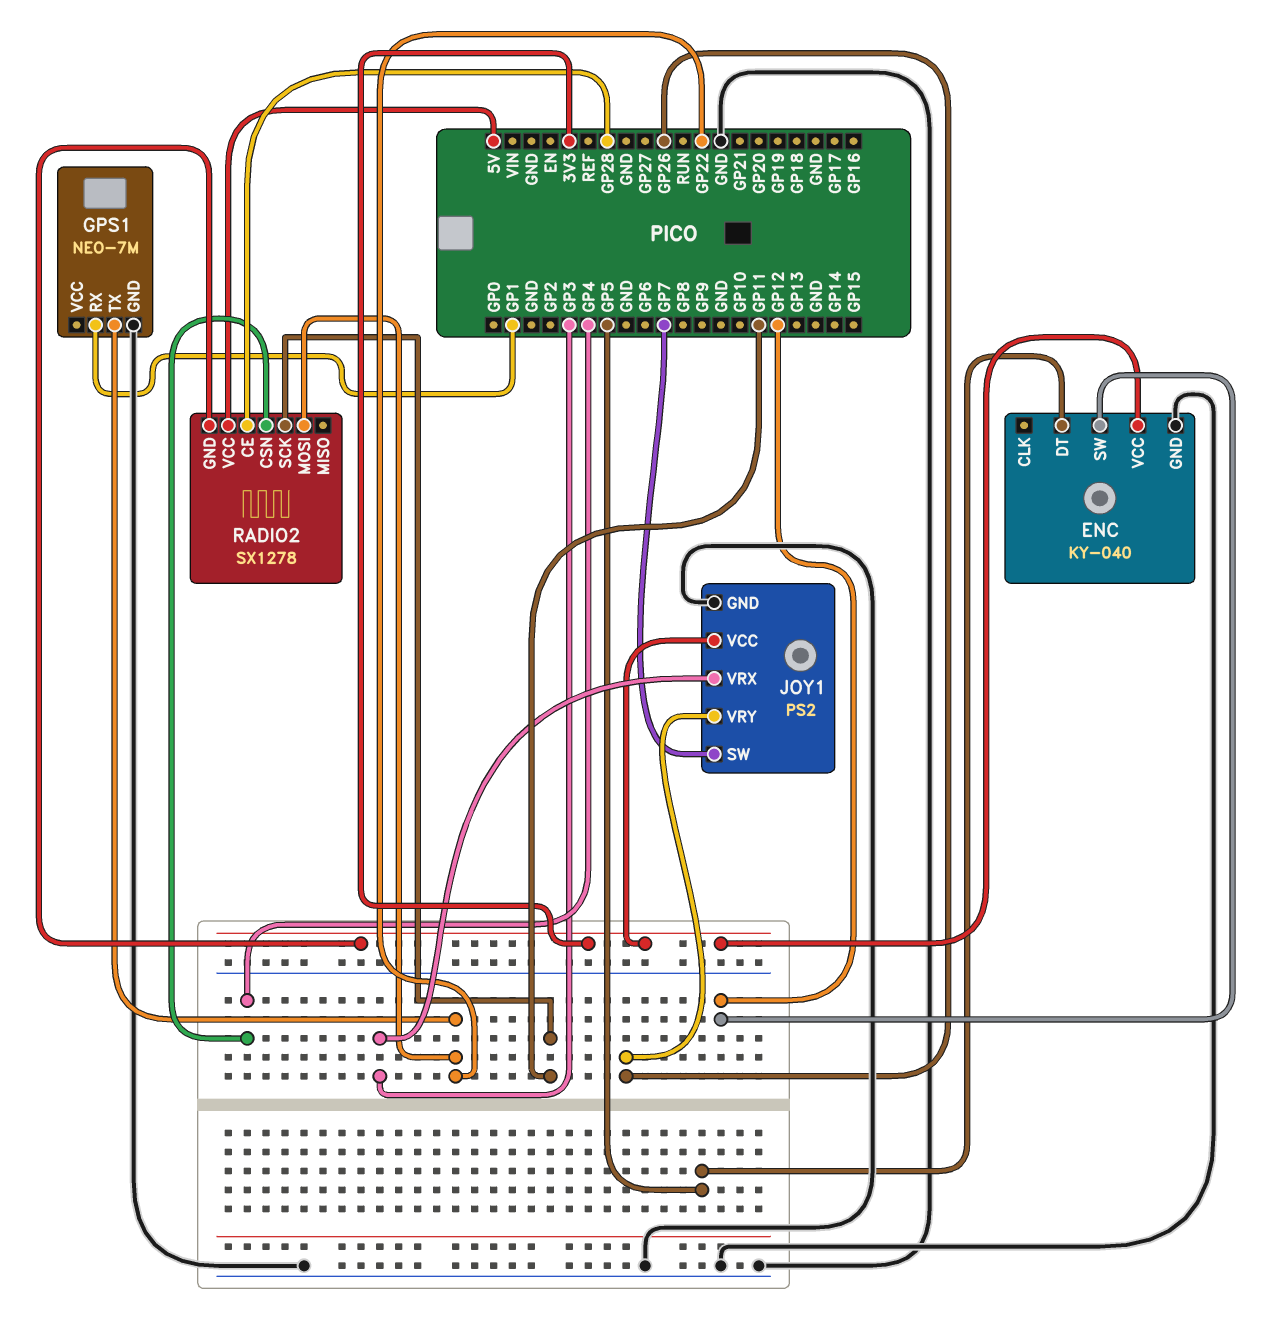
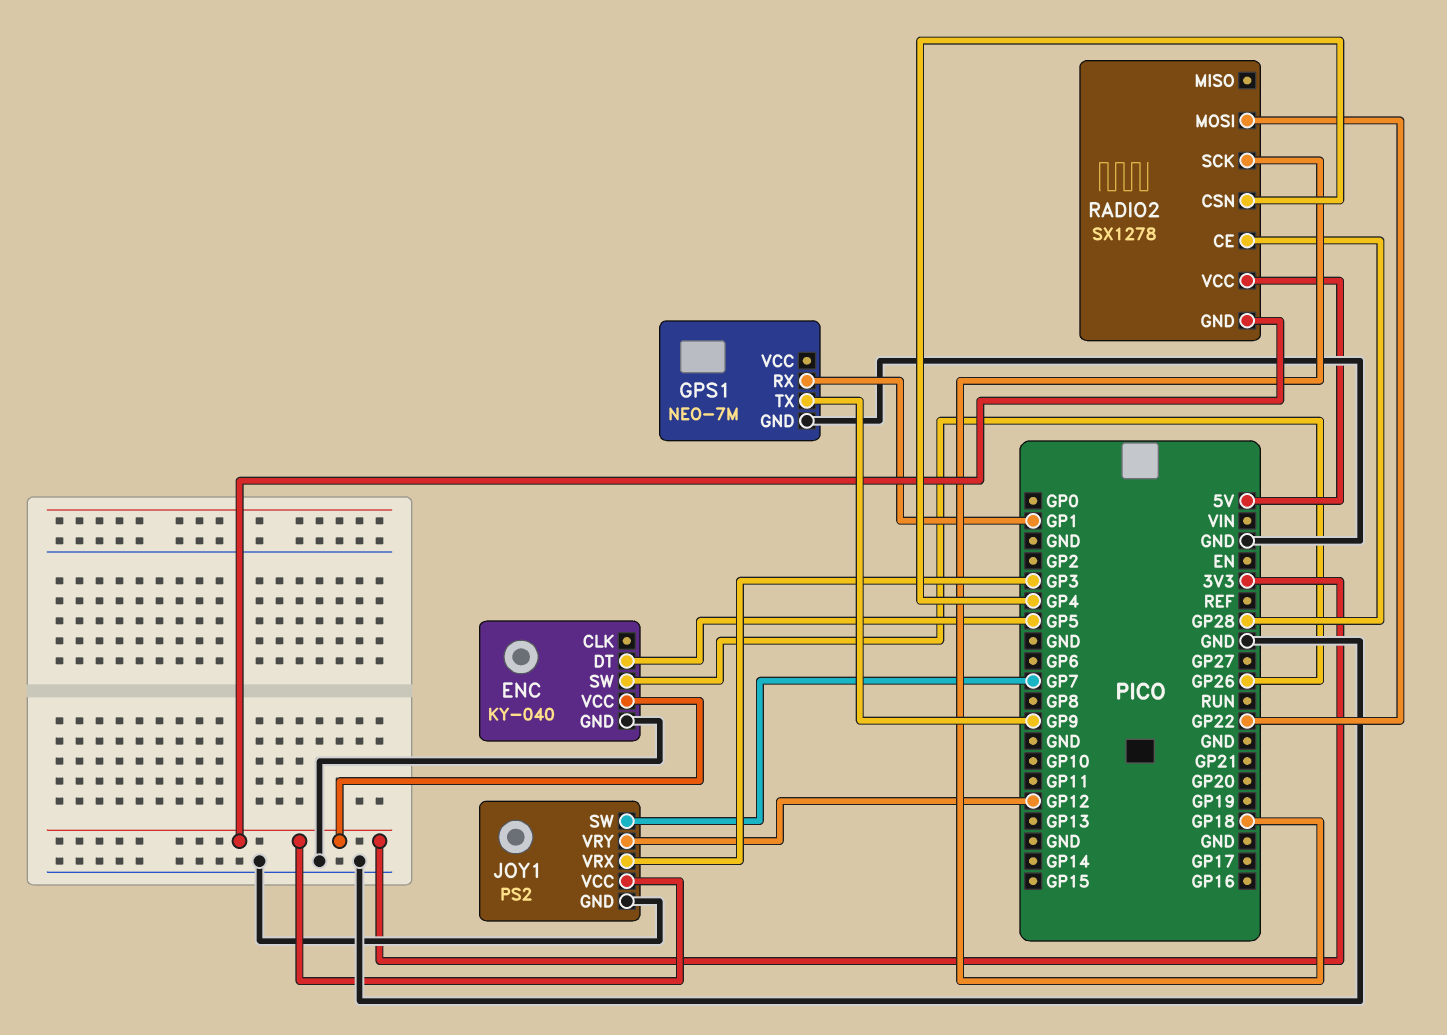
ENC pin SW: GP12 -> GP26
GPS1 pin TX: GP22 -> GP9
JOY1 pin VRY: GP26 -> GP12
RADIO2 pin SCK: GP11 -> GP18

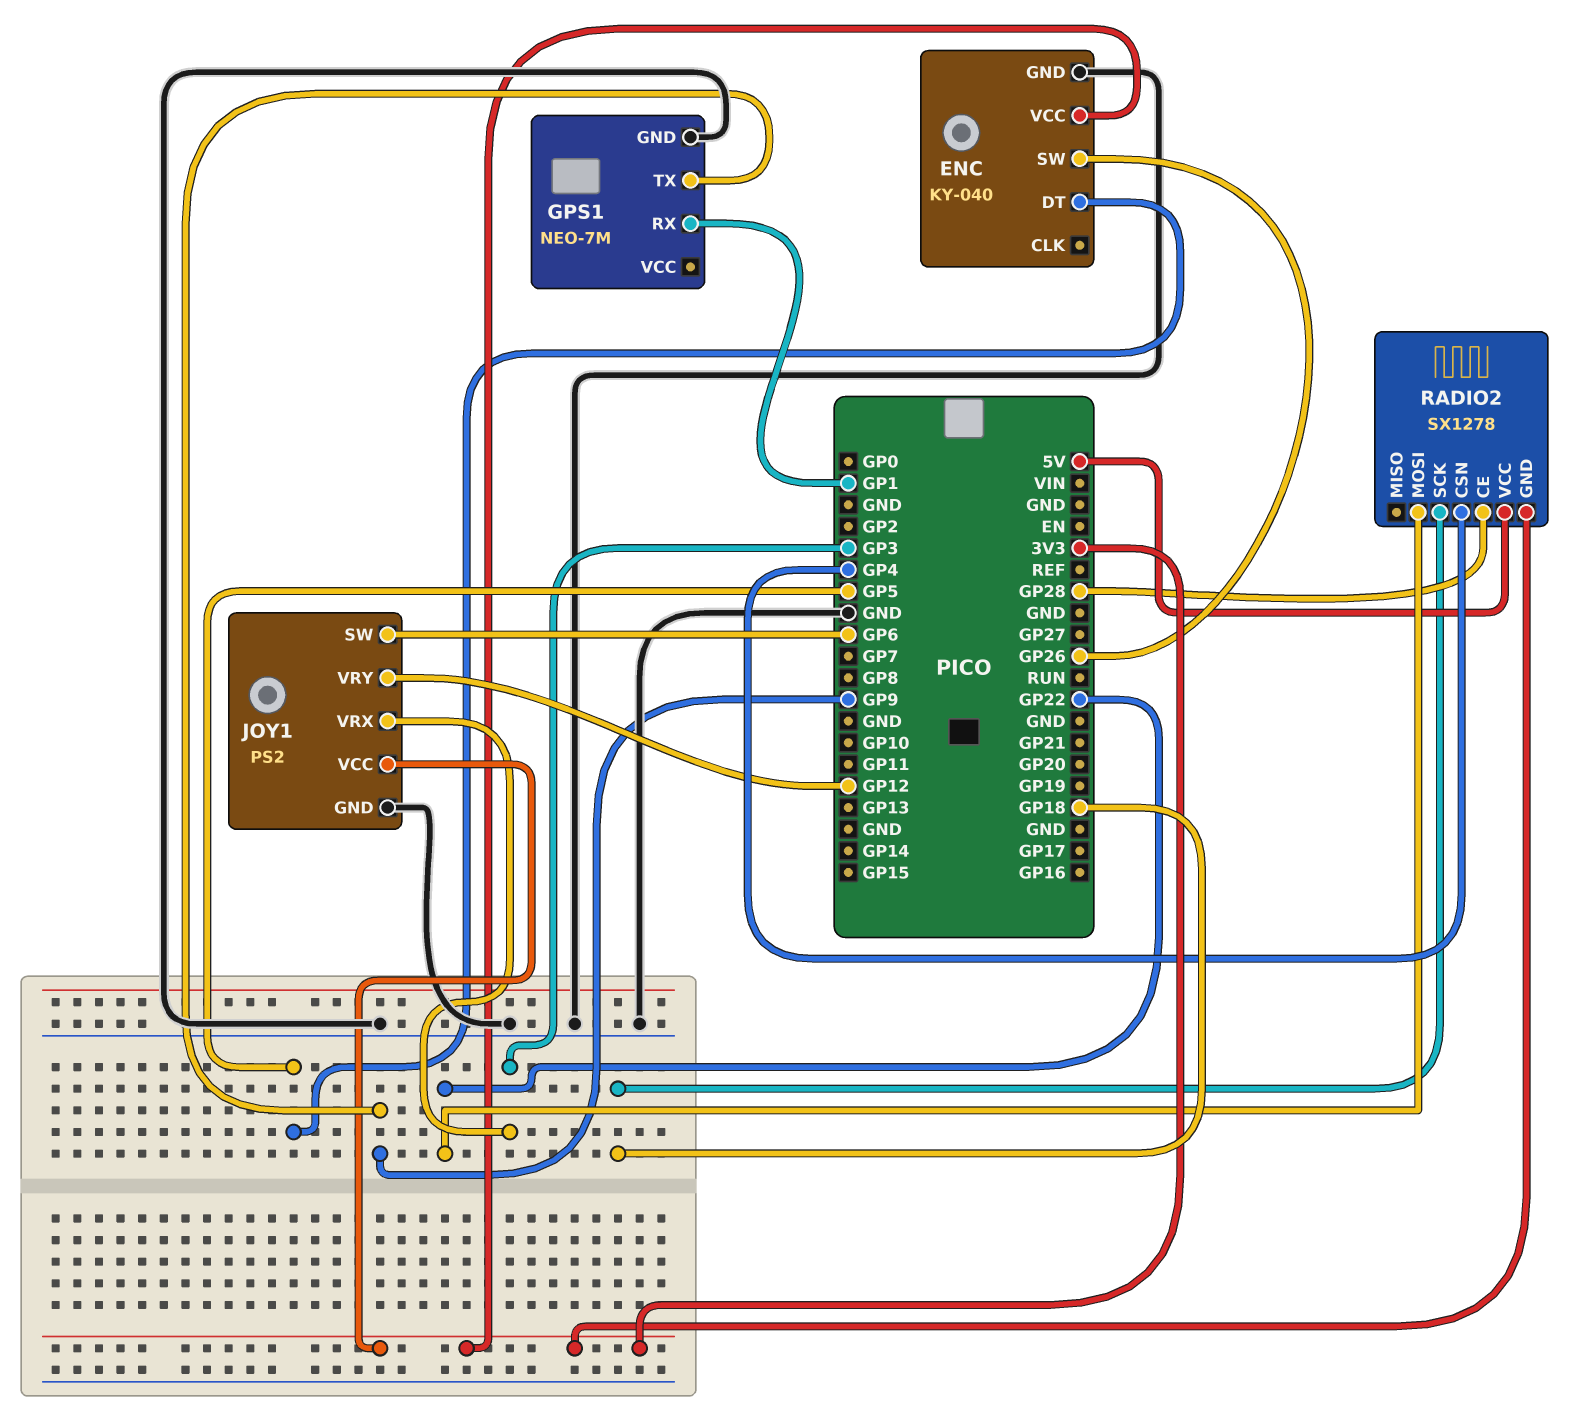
JOY1 pin SW: GP7 -> GP6

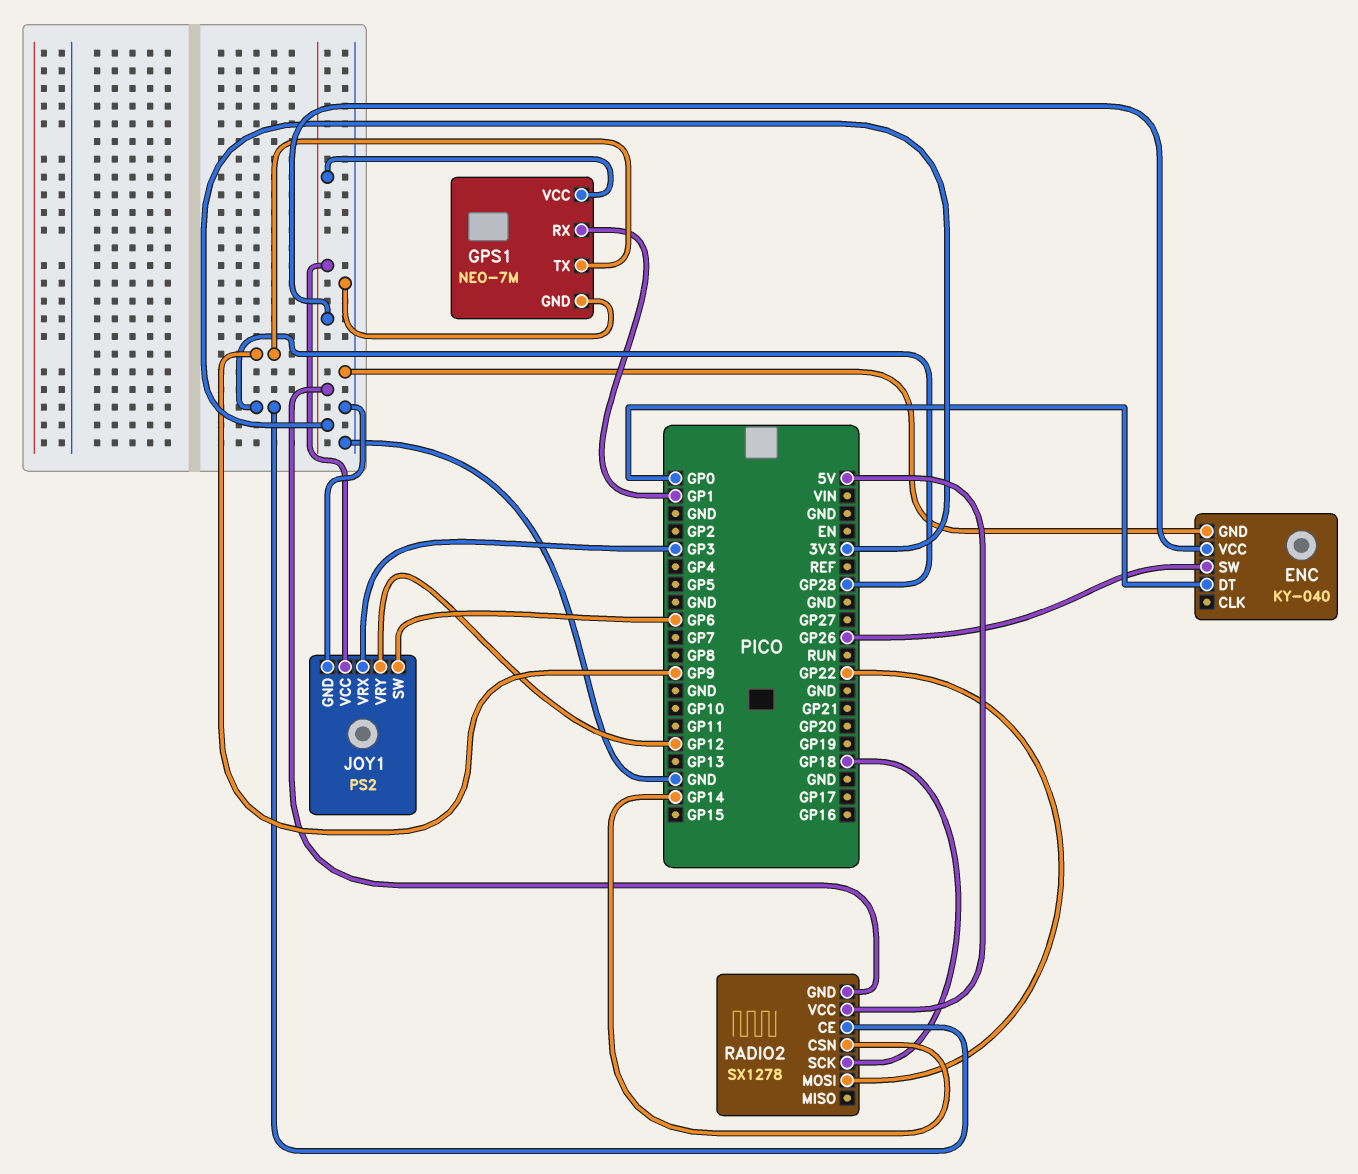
ENC pin DT: GP5 -> GP0
GPS1 pin VCC: none -> 3V3
RADIO2 pin CSN: GP4 -> GP14

